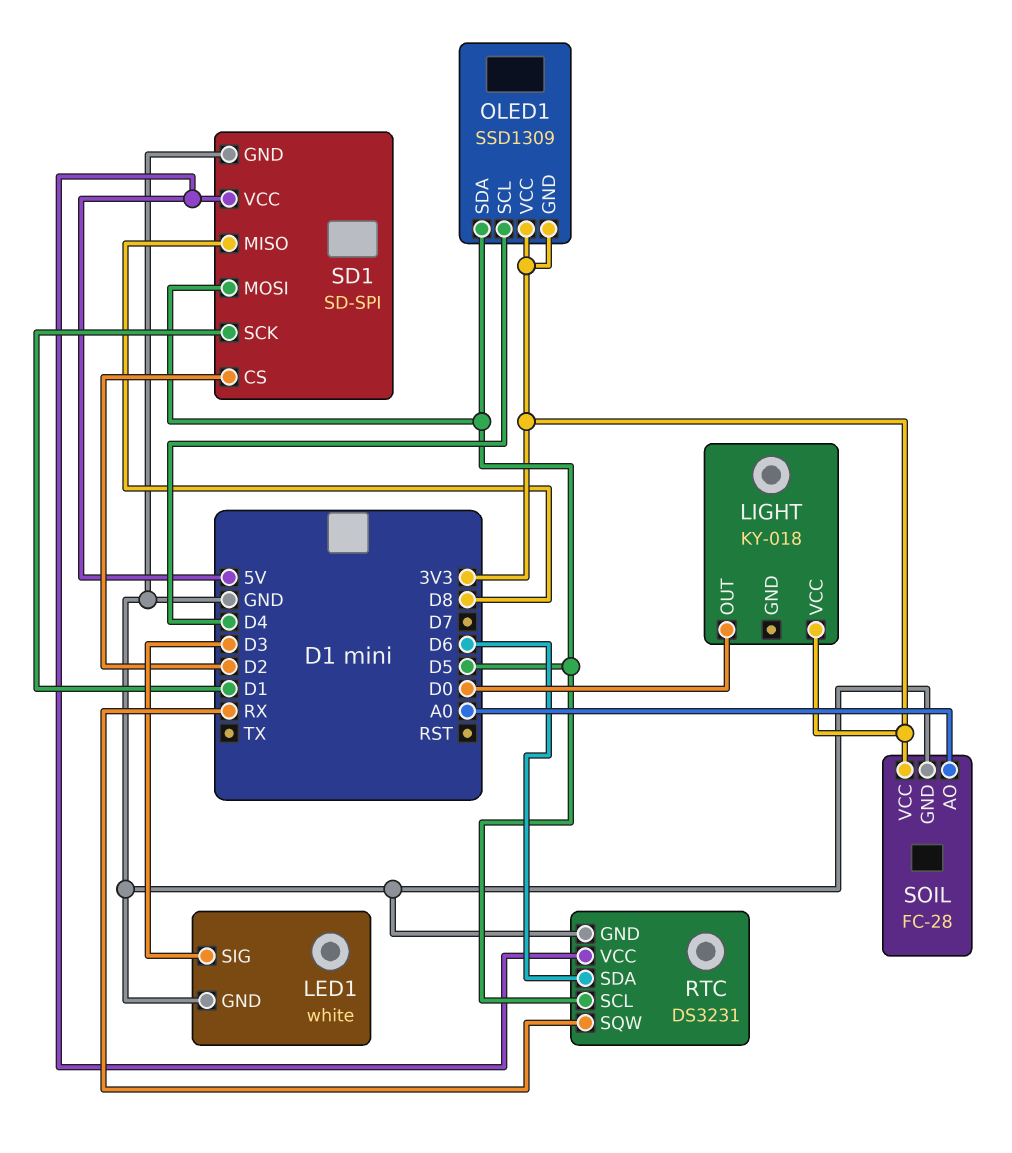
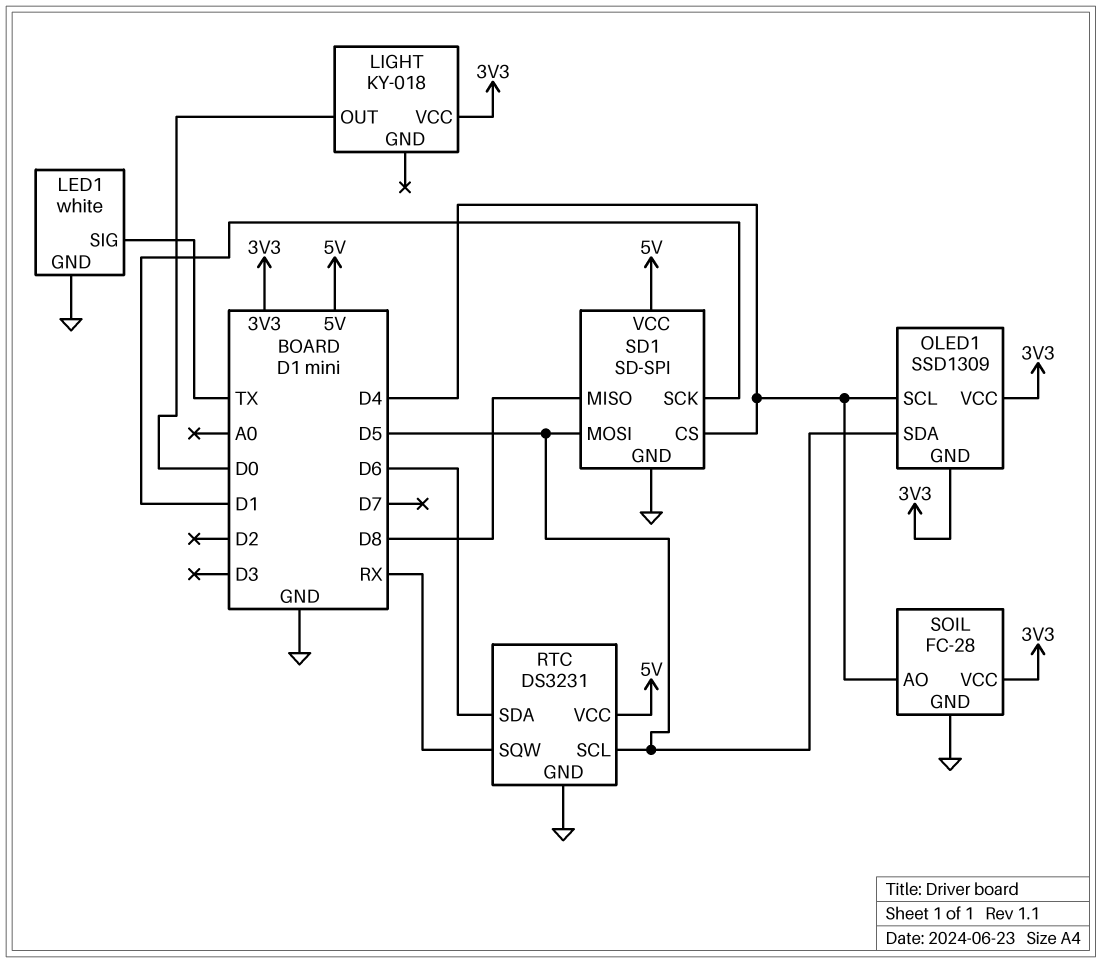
LED1 pin SIG: D3 -> TX
SD1 pin CS: D2 -> D4
SOIL pin AO: A0 -> D4

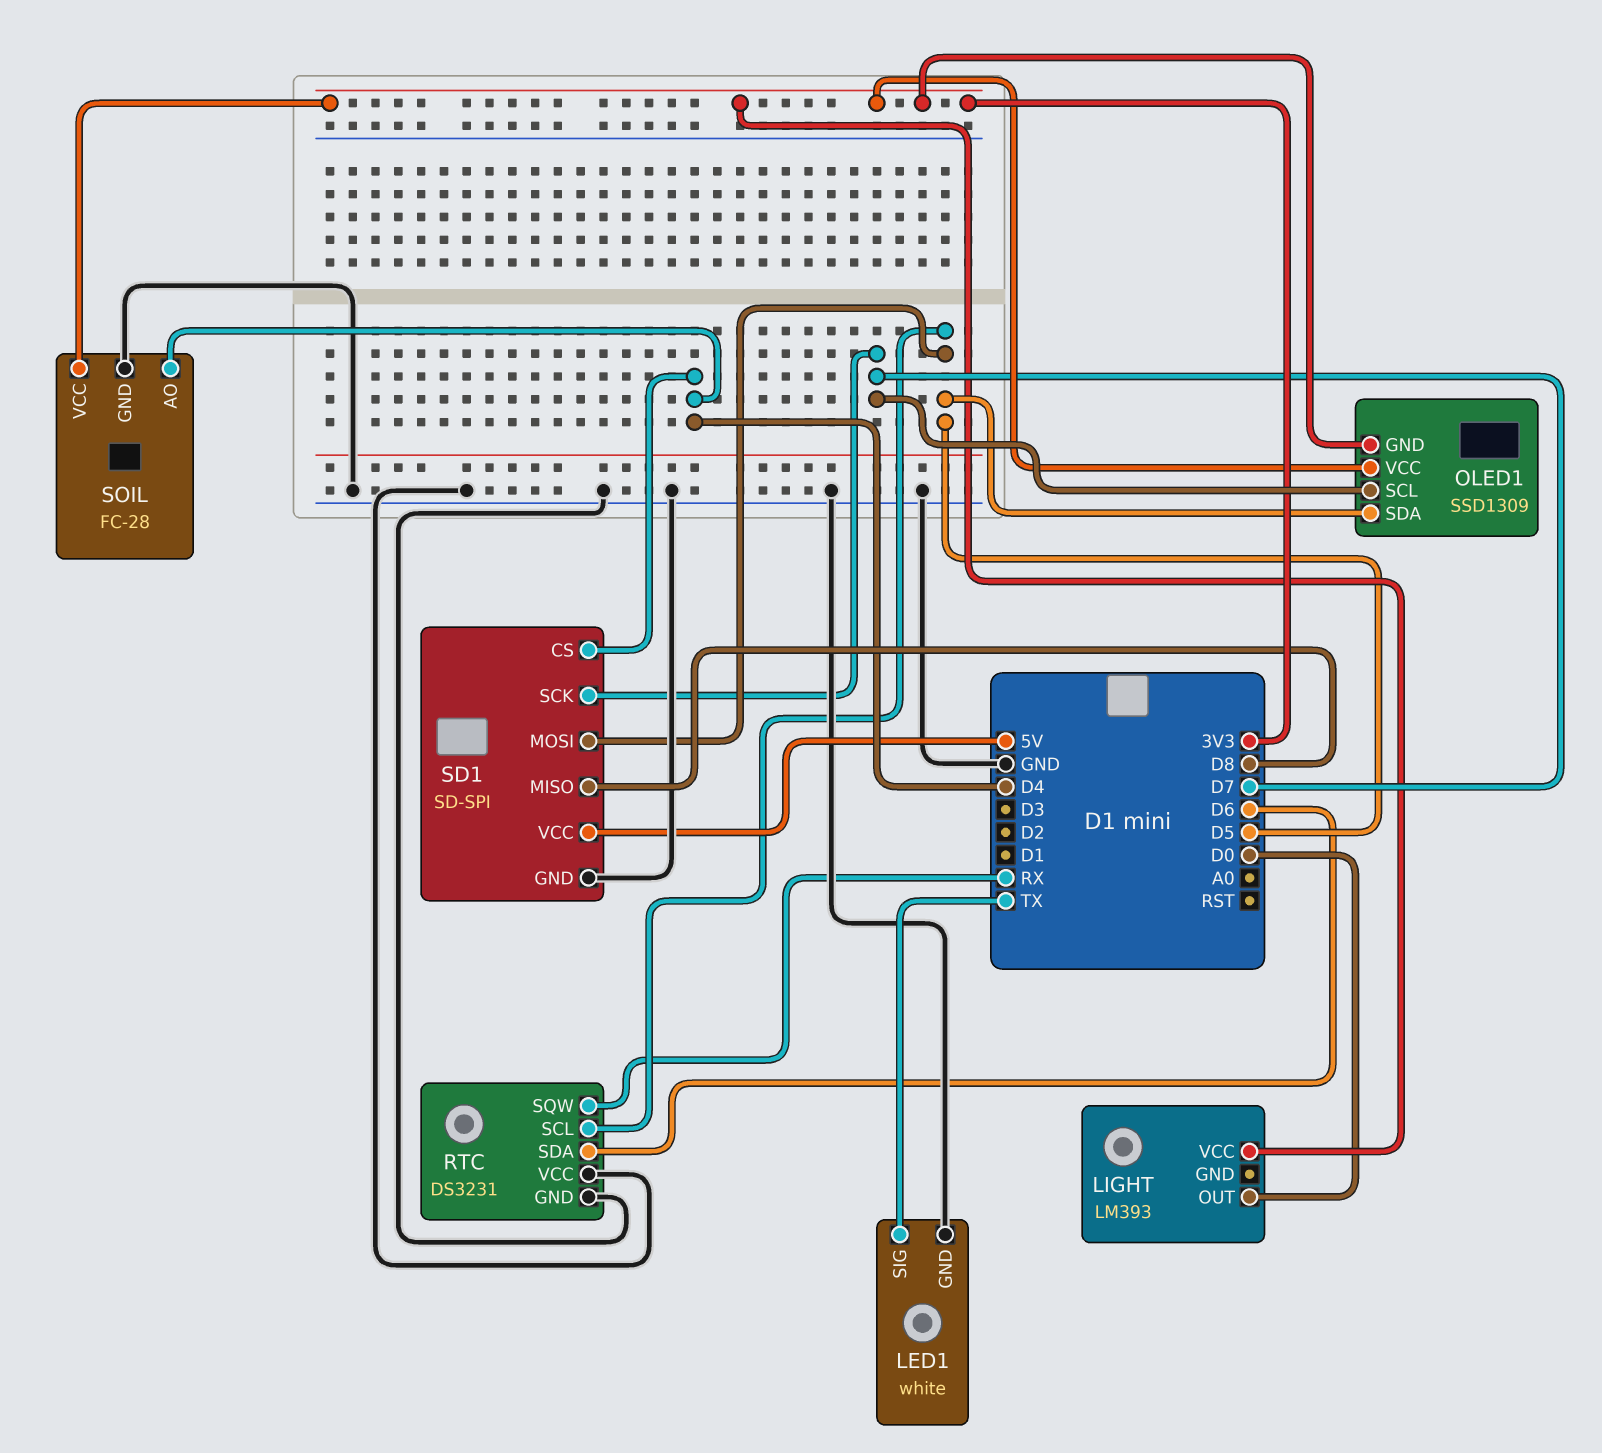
LIGHT: KY-018 -> LM393
OLED1 pin SCL: D4 -> D7
RTC pin VCC: 5V -> GND
SD1 pin SCK: D1 -> D7

